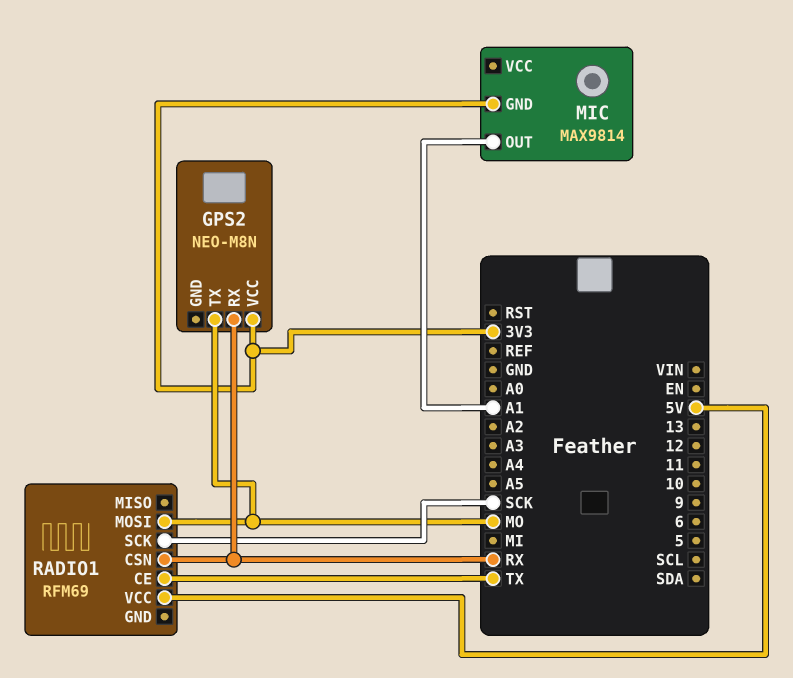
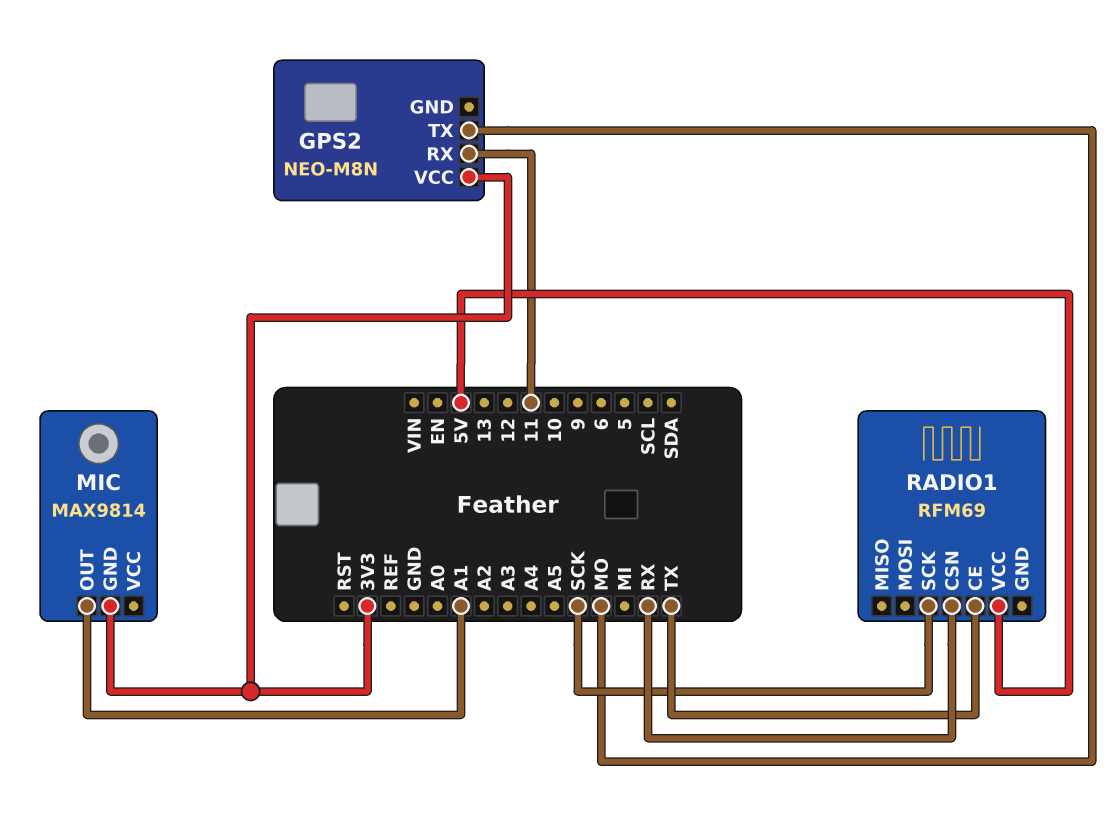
GPS2 pin RX: RX -> 11
RADIO1 pin MOSI: MO -> none

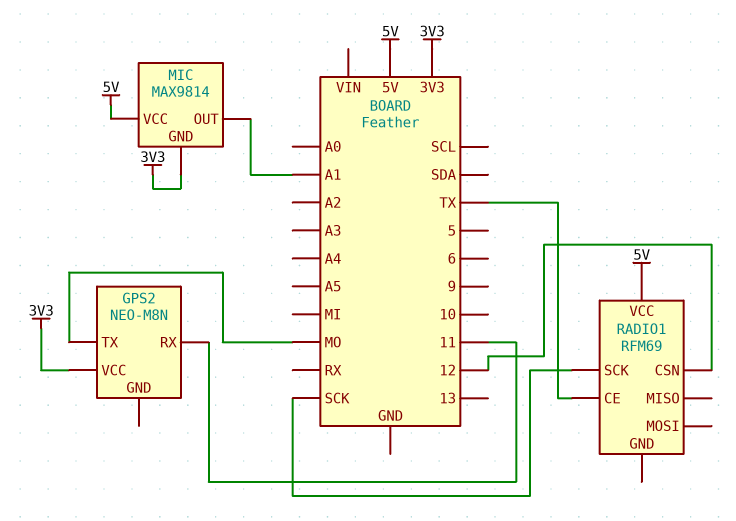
MIC pin VCC: none -> 5V
RADIO1 pin CSN: RX -> 12

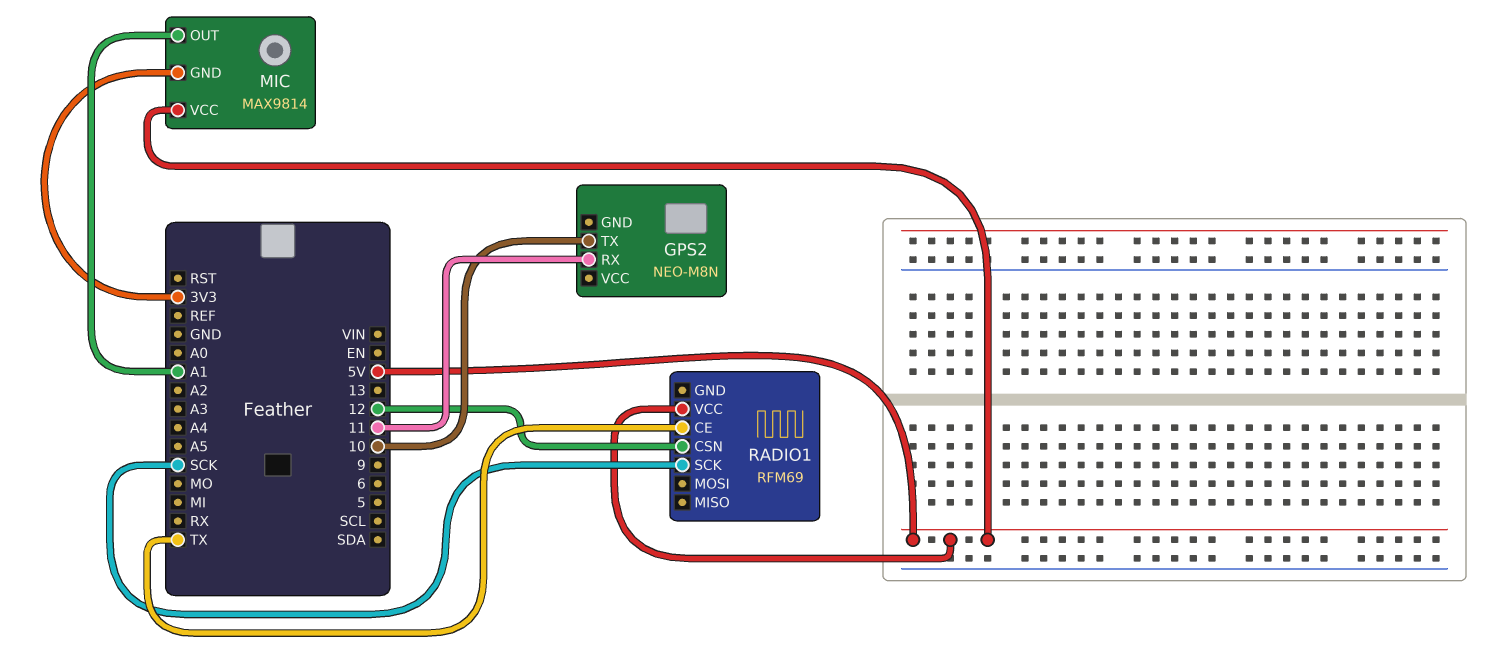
GPS2 pin TX: MO -> 10
GPS2 pin VCC: 3V3 -> none

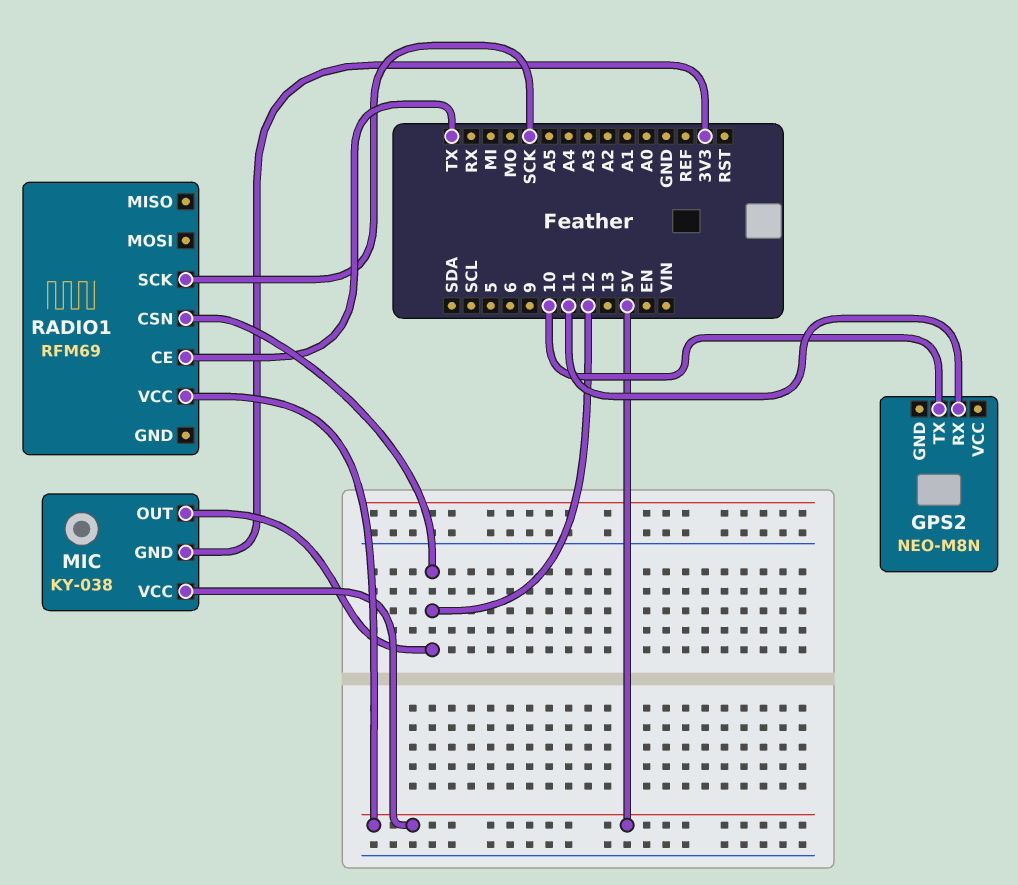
MIC: MAX9814 -> KY-038
MIC pin OUT: A1 -> 12

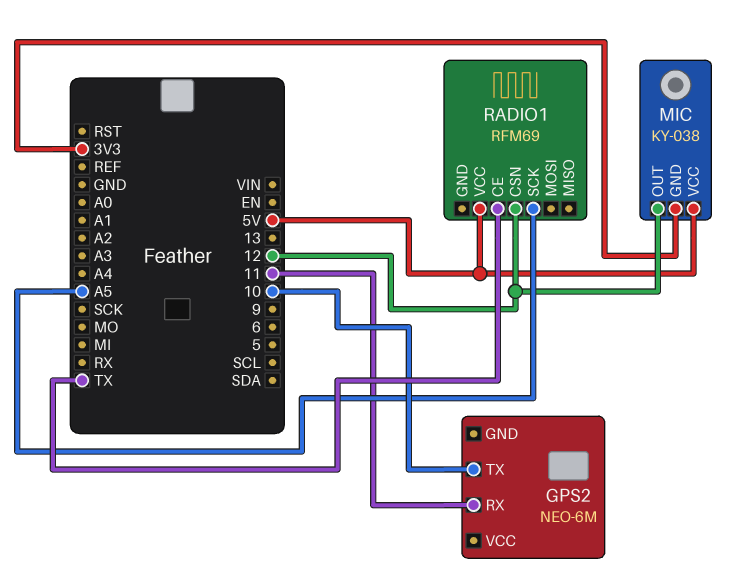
GPS2: NEO-M8N -> NEO-6M
RADIO1 pin SCK: SCK -> A5

